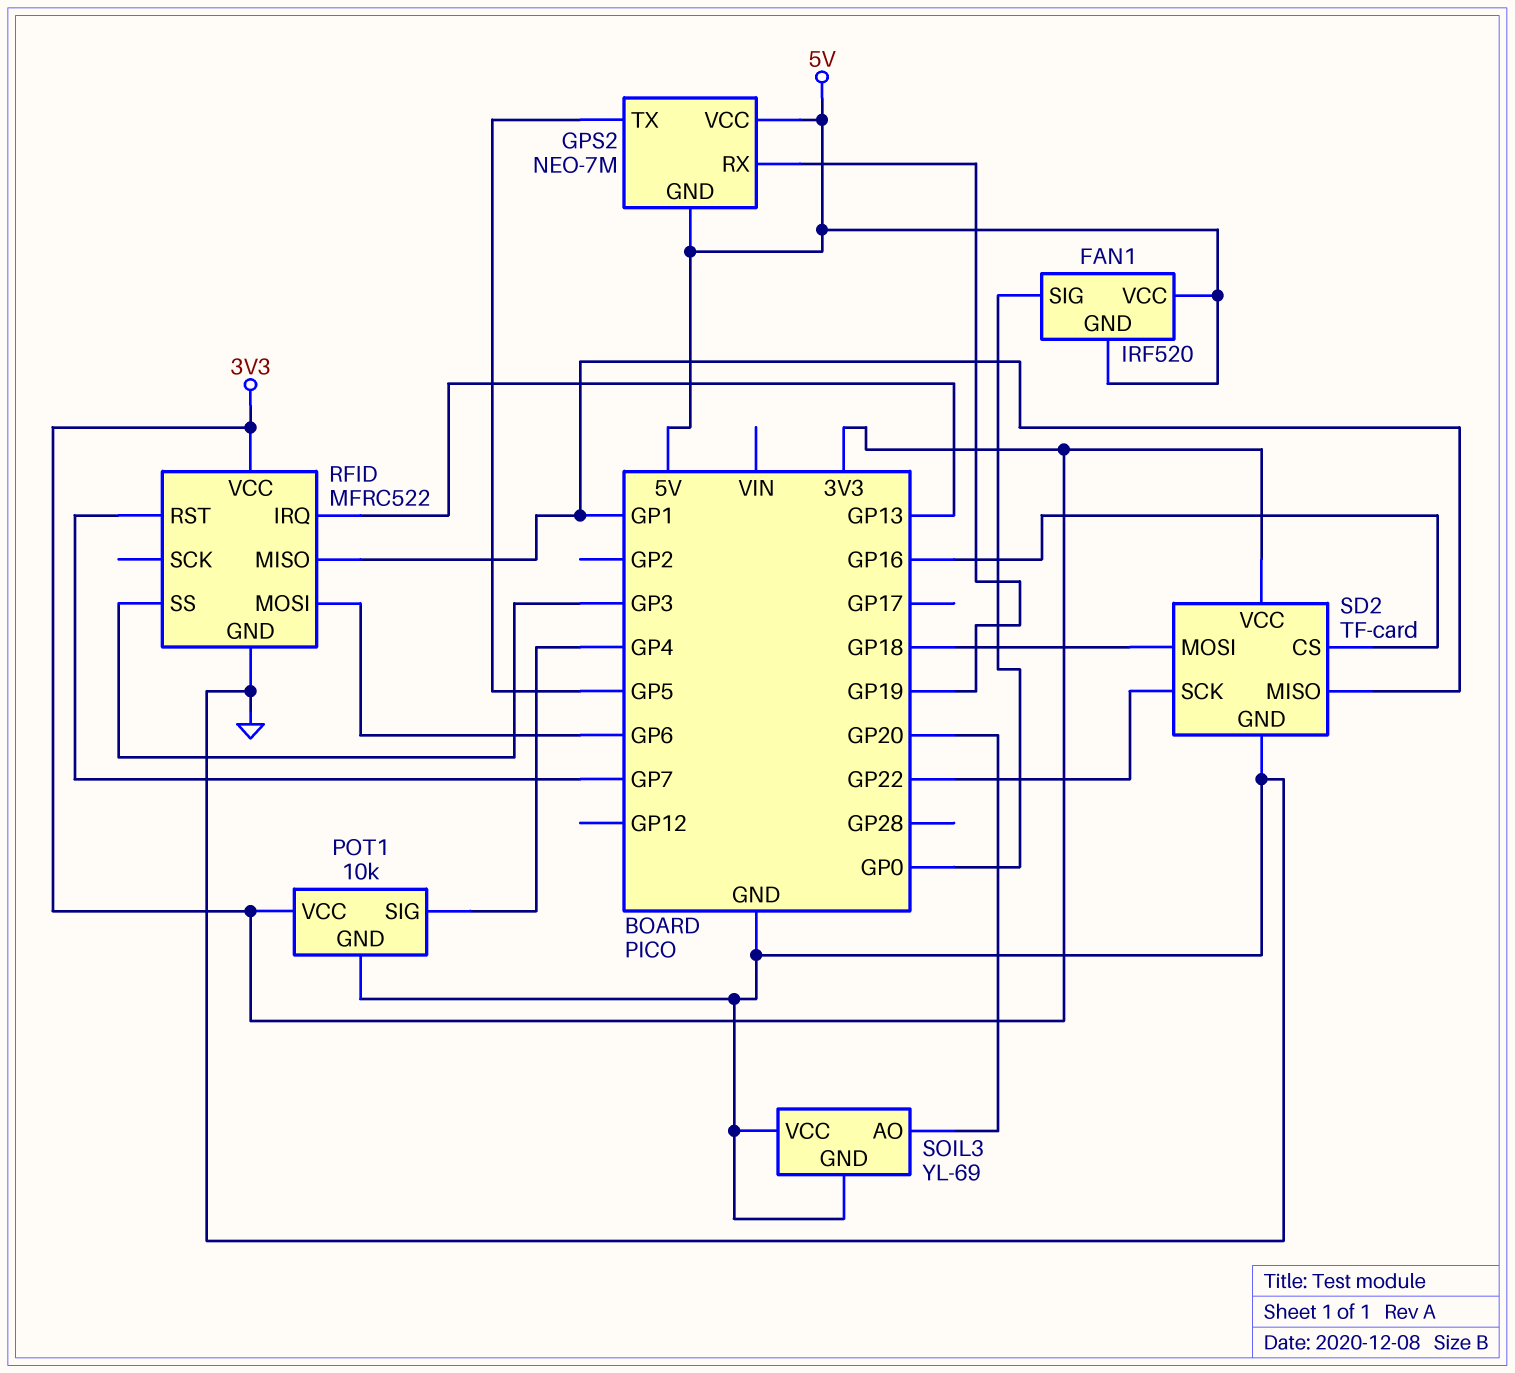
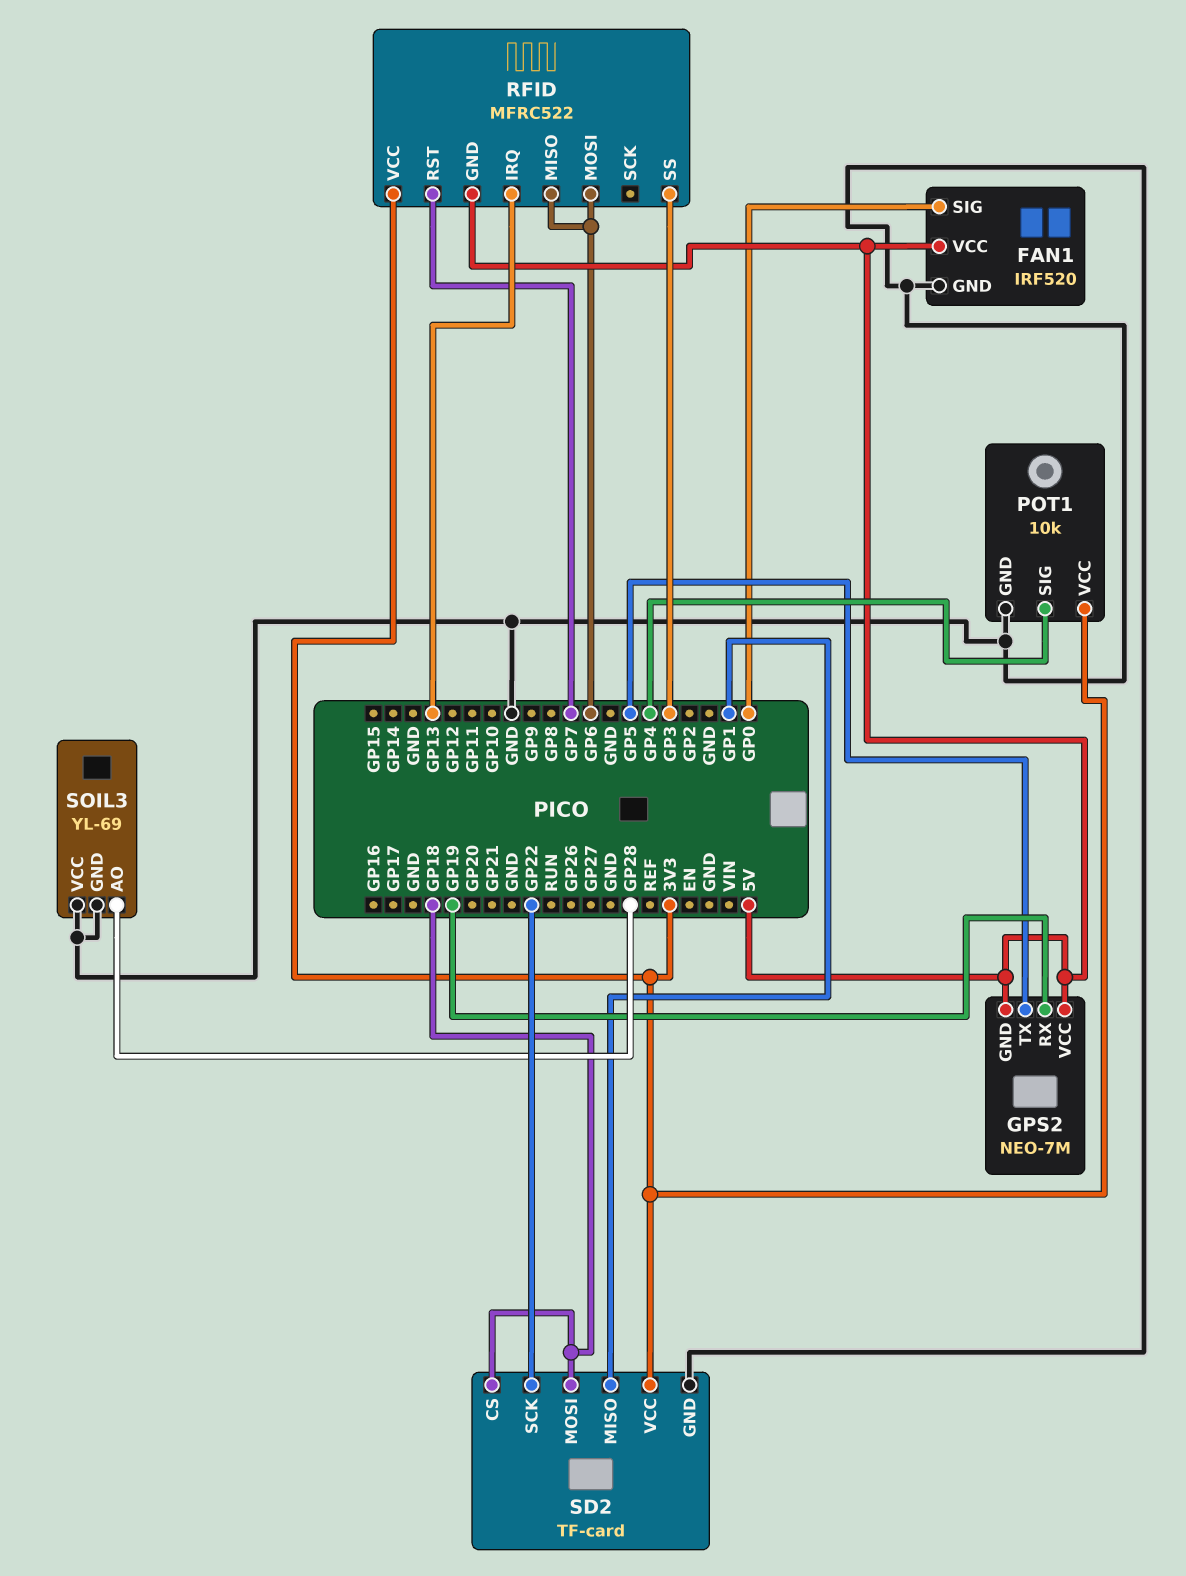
FAN1 pin GND: 5V -> GND
RFID pin GND: GND -> 5V
RFID pin MISO: GP1 -> GP6
SD2 pin CS: GP16 -> GP18
SOIL3 pin AO: GP20 -> GP28

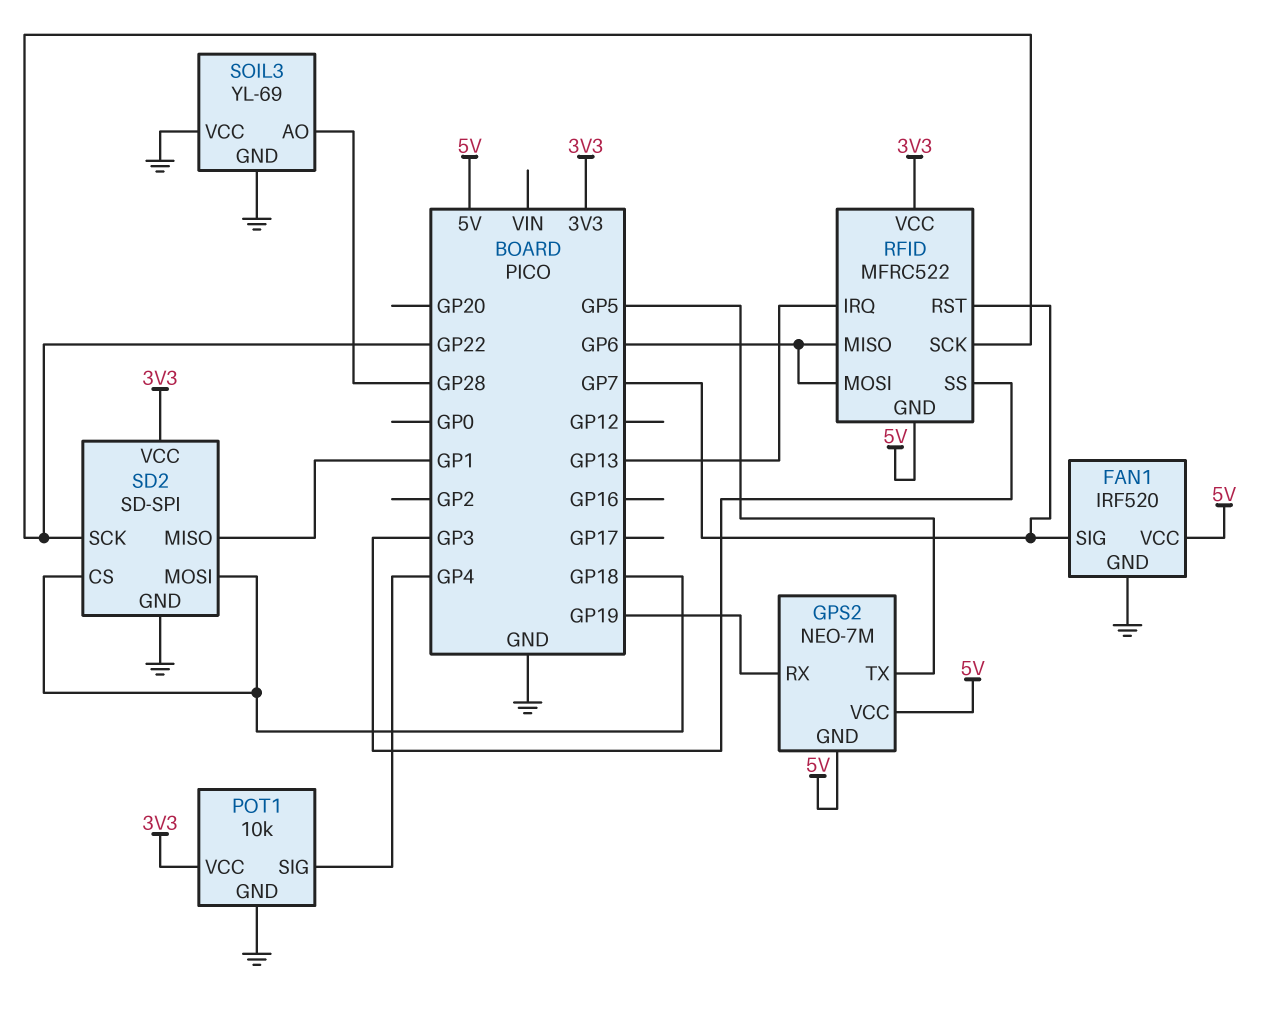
FAN1 pin SIG: GP0 -> GP7
RFID pin SCK: none -> GP22
SD2: TF-card -> SD-SPI

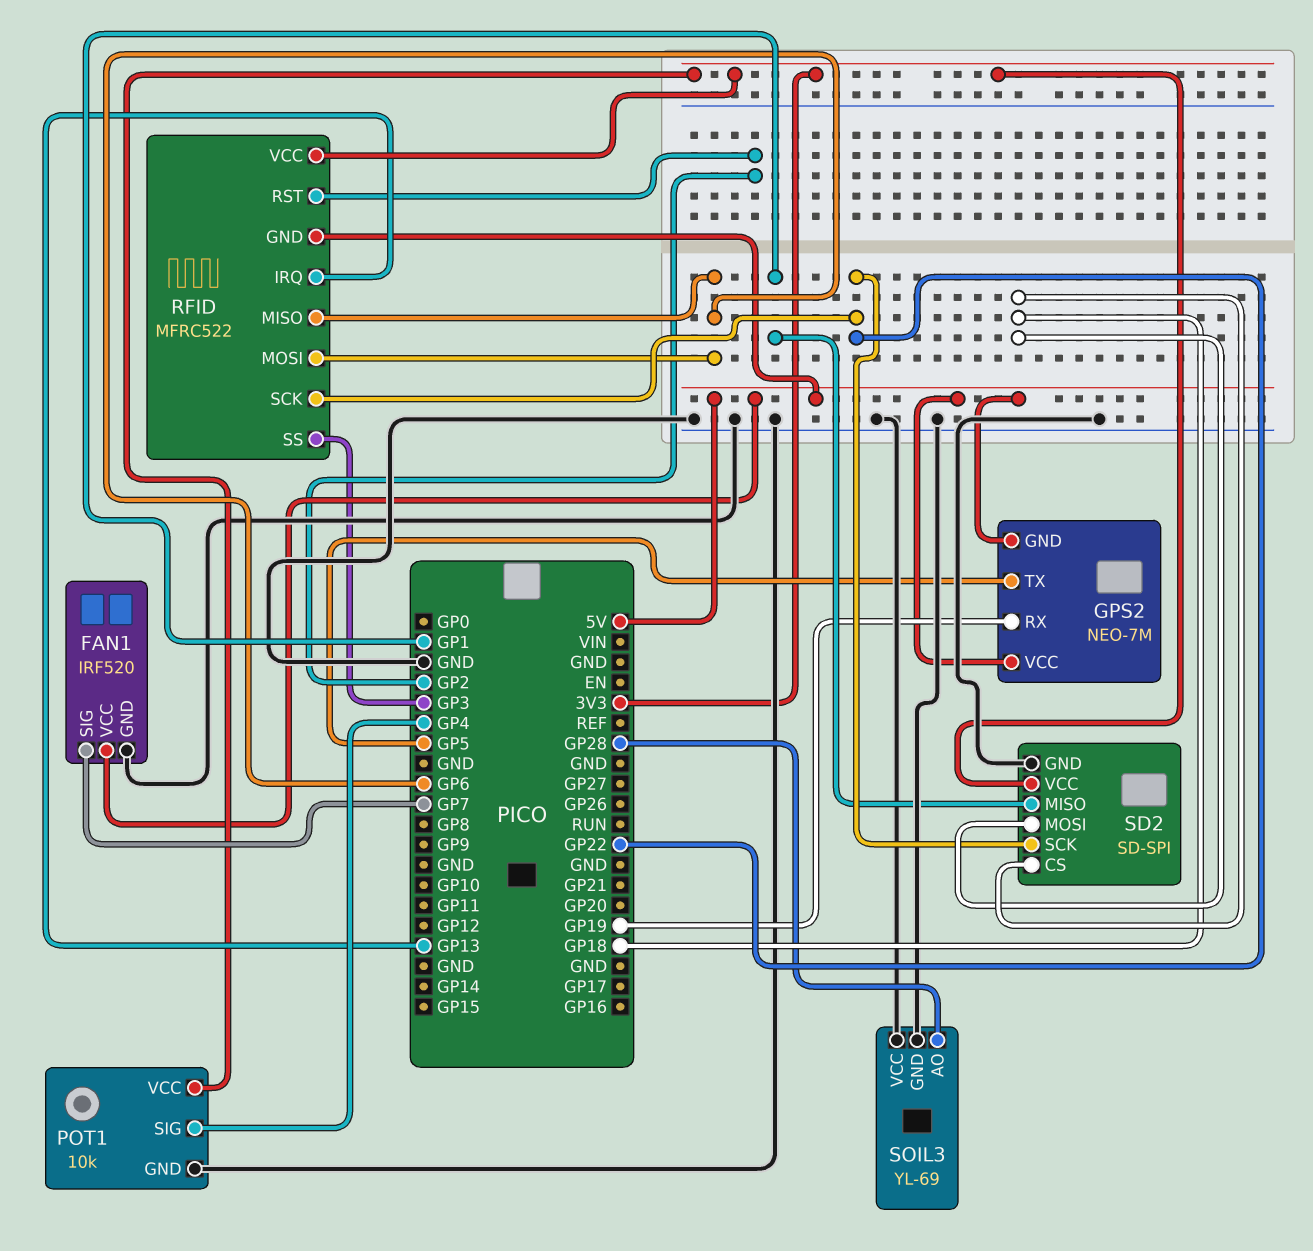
RFID pin RST: GP7 -> GP2

